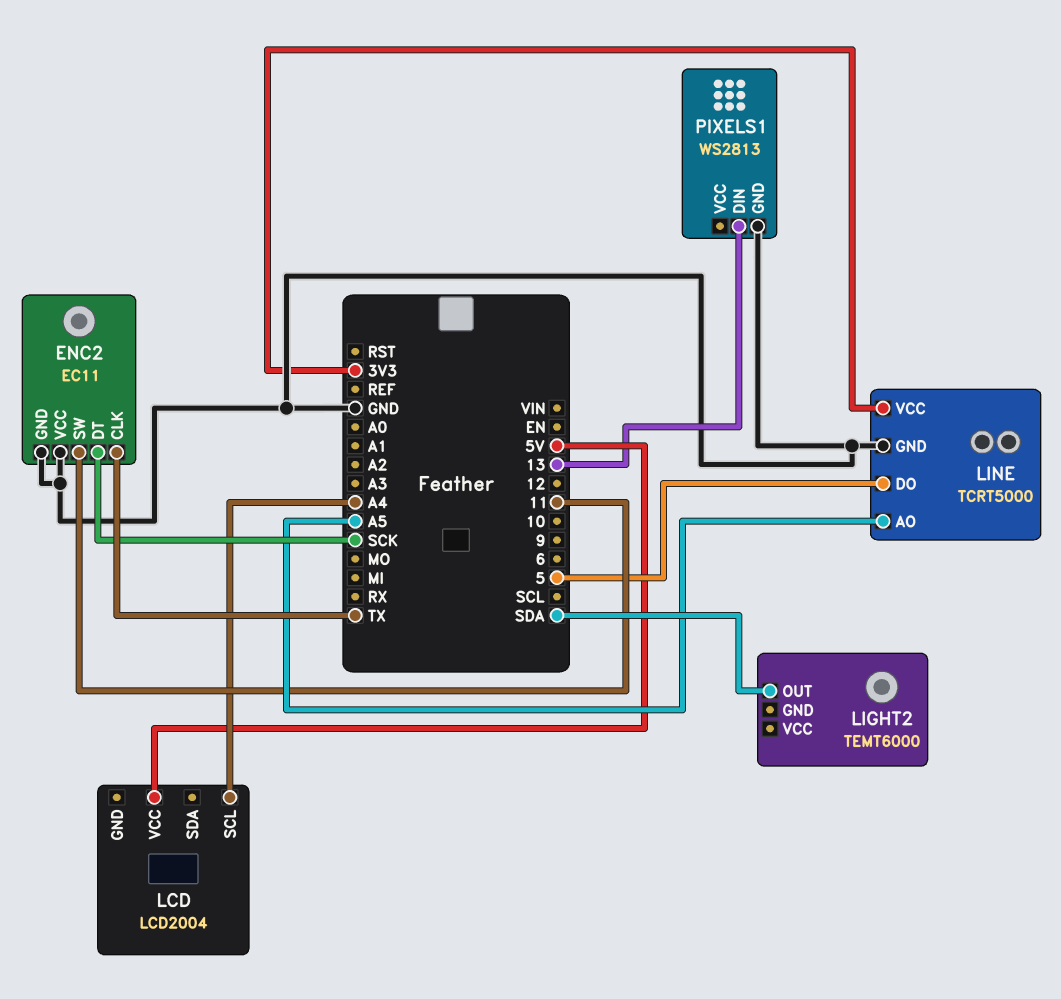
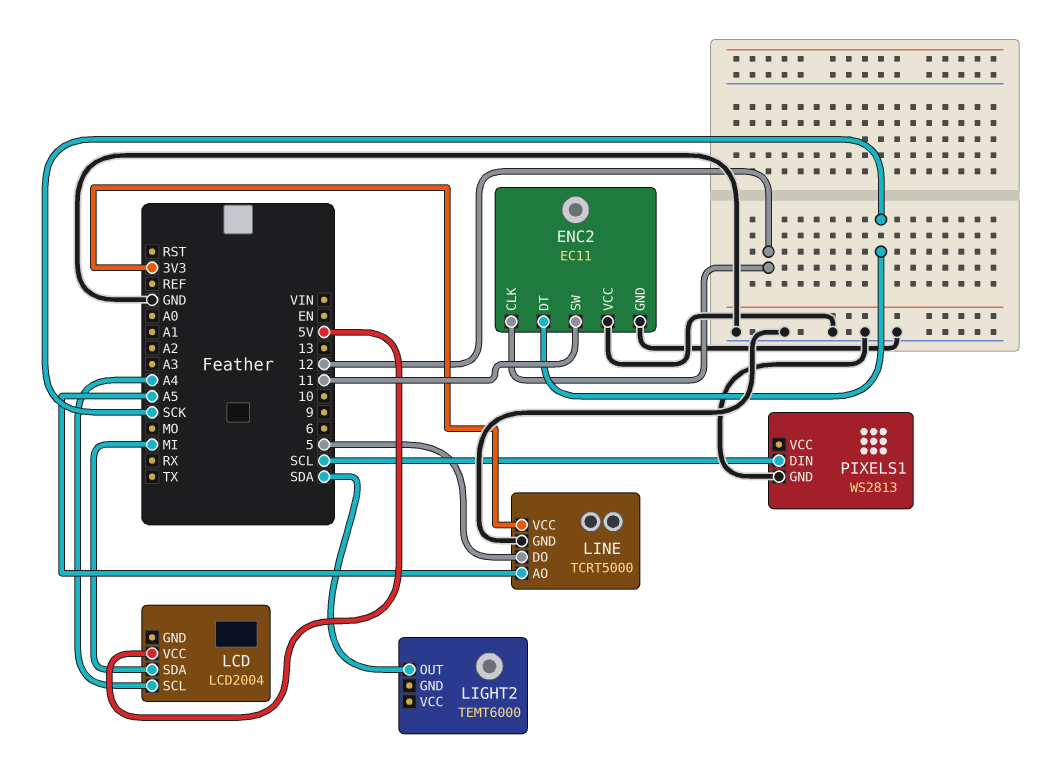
ENC2 pin CLK: TX -> 12
LCD pin SDA: none -> MI
PIXELS1 pin DIN: 13 -> SCL

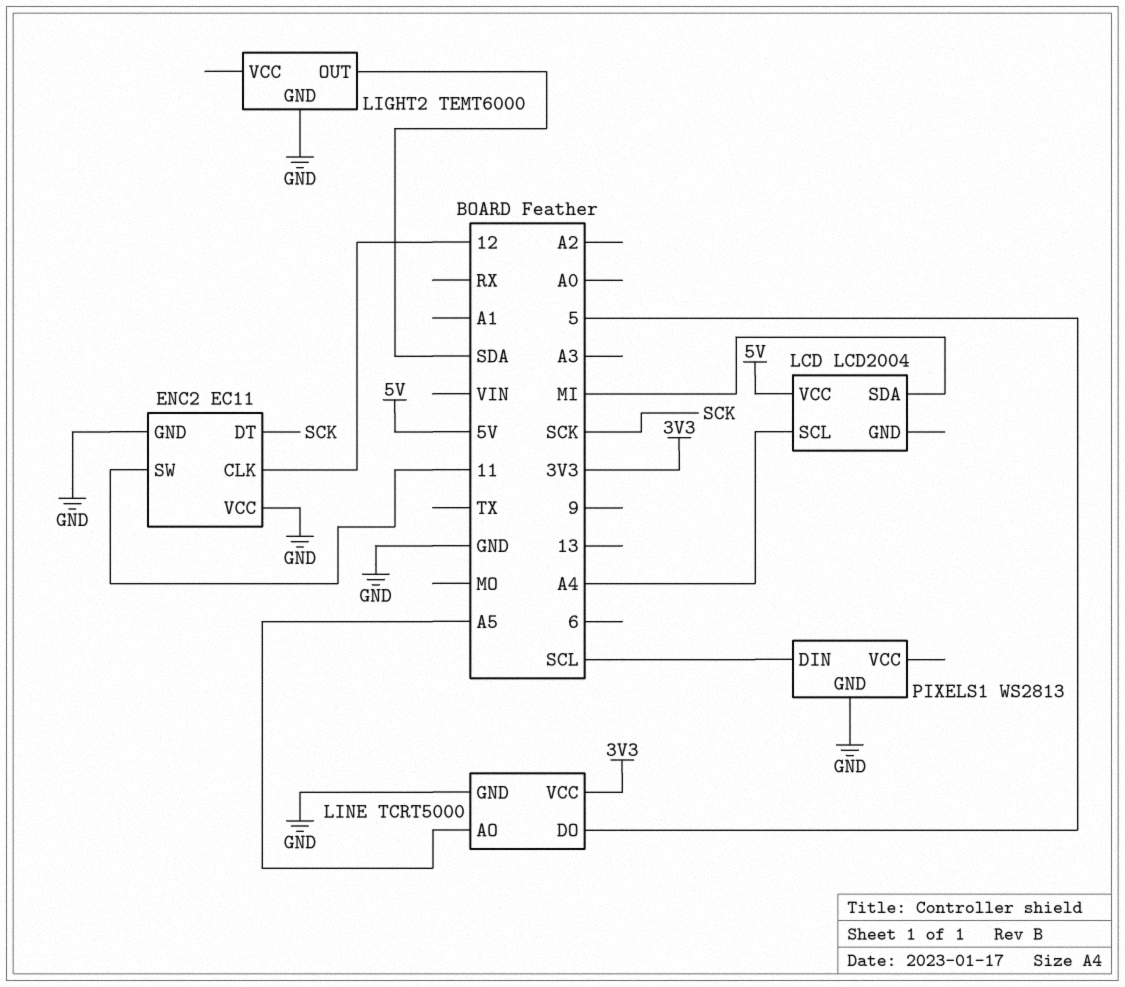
LIGHT2 pin GND: none -> GND

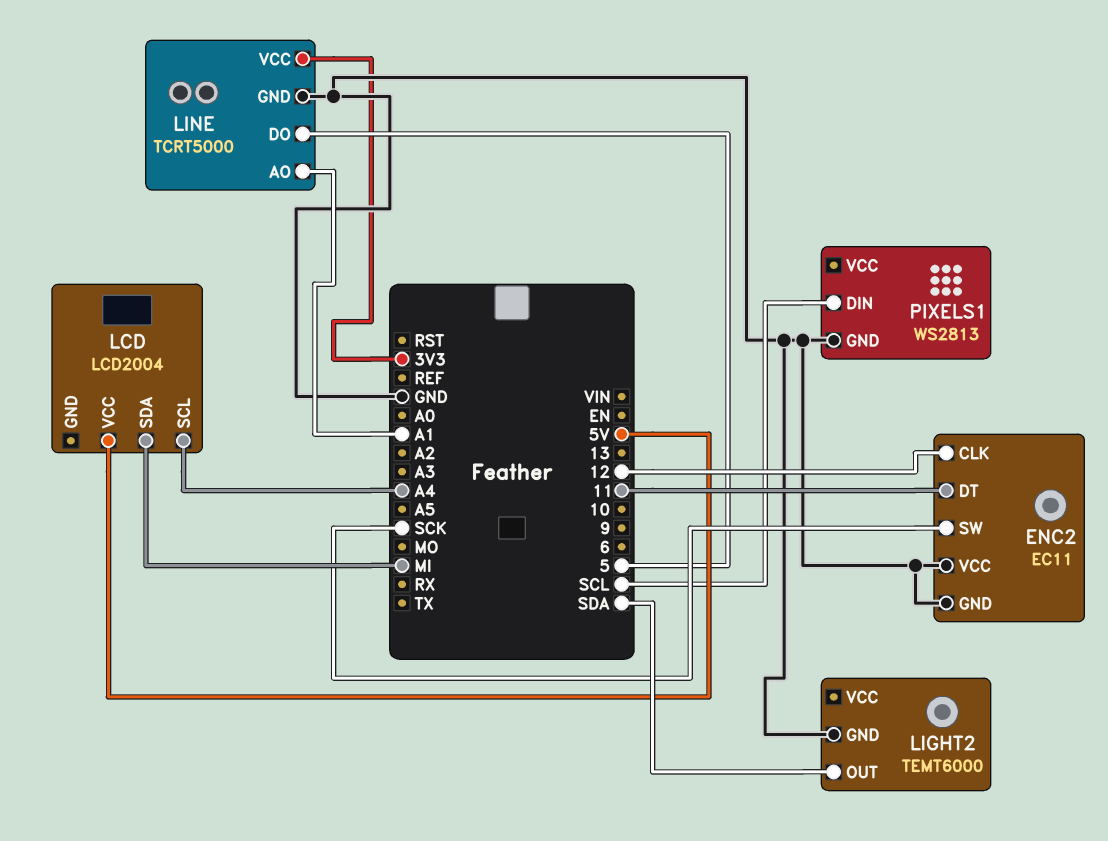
ENC2 pin DT: SCK -> 11
ENC2 pin SW: 11 -> SCK
LINE pin AO: A5 -> A1

